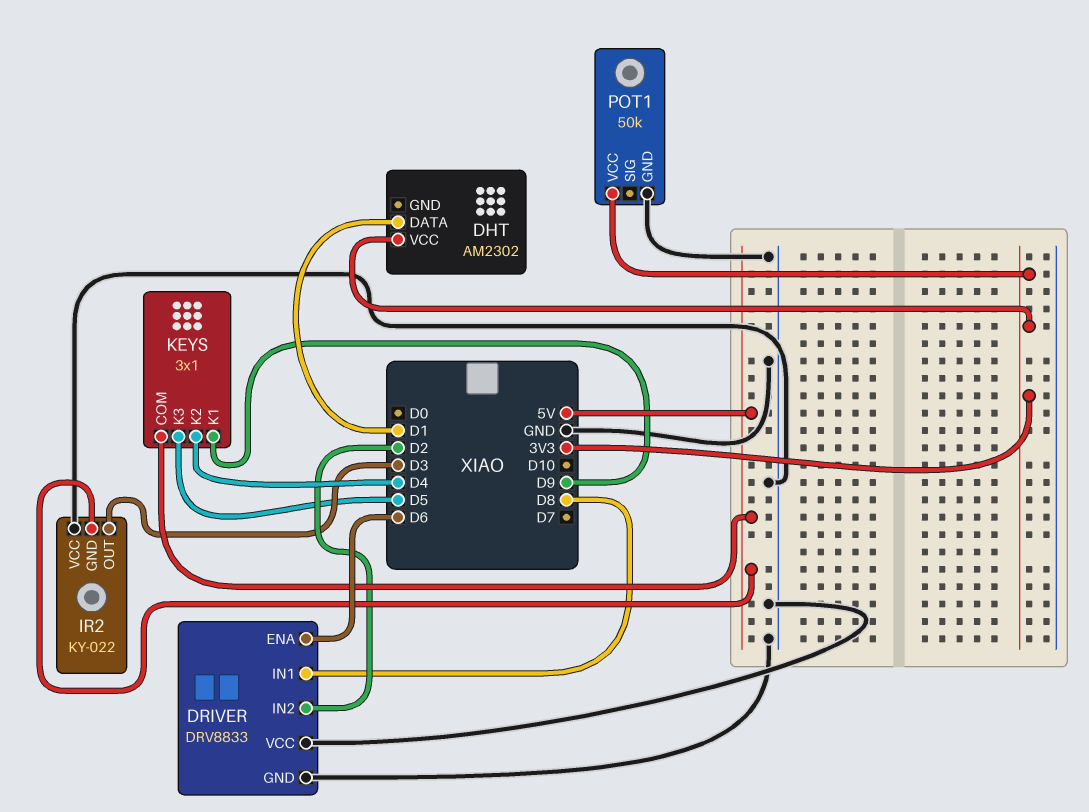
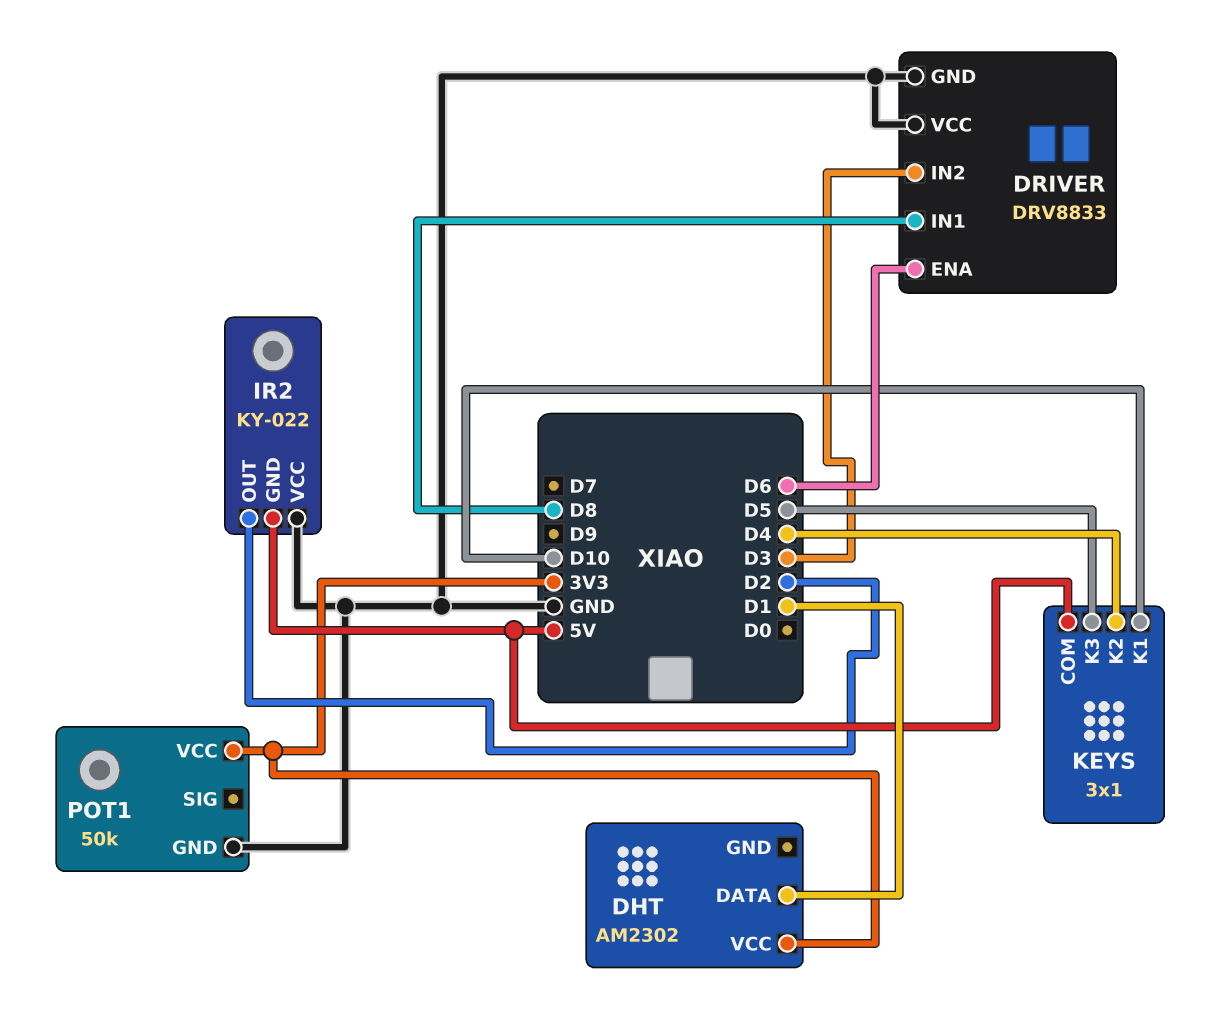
DRIVER pin IN2: D2 -> D3
IR2 pin OUT: D3 -> D2
KEYS pin K1: D9 -> D10

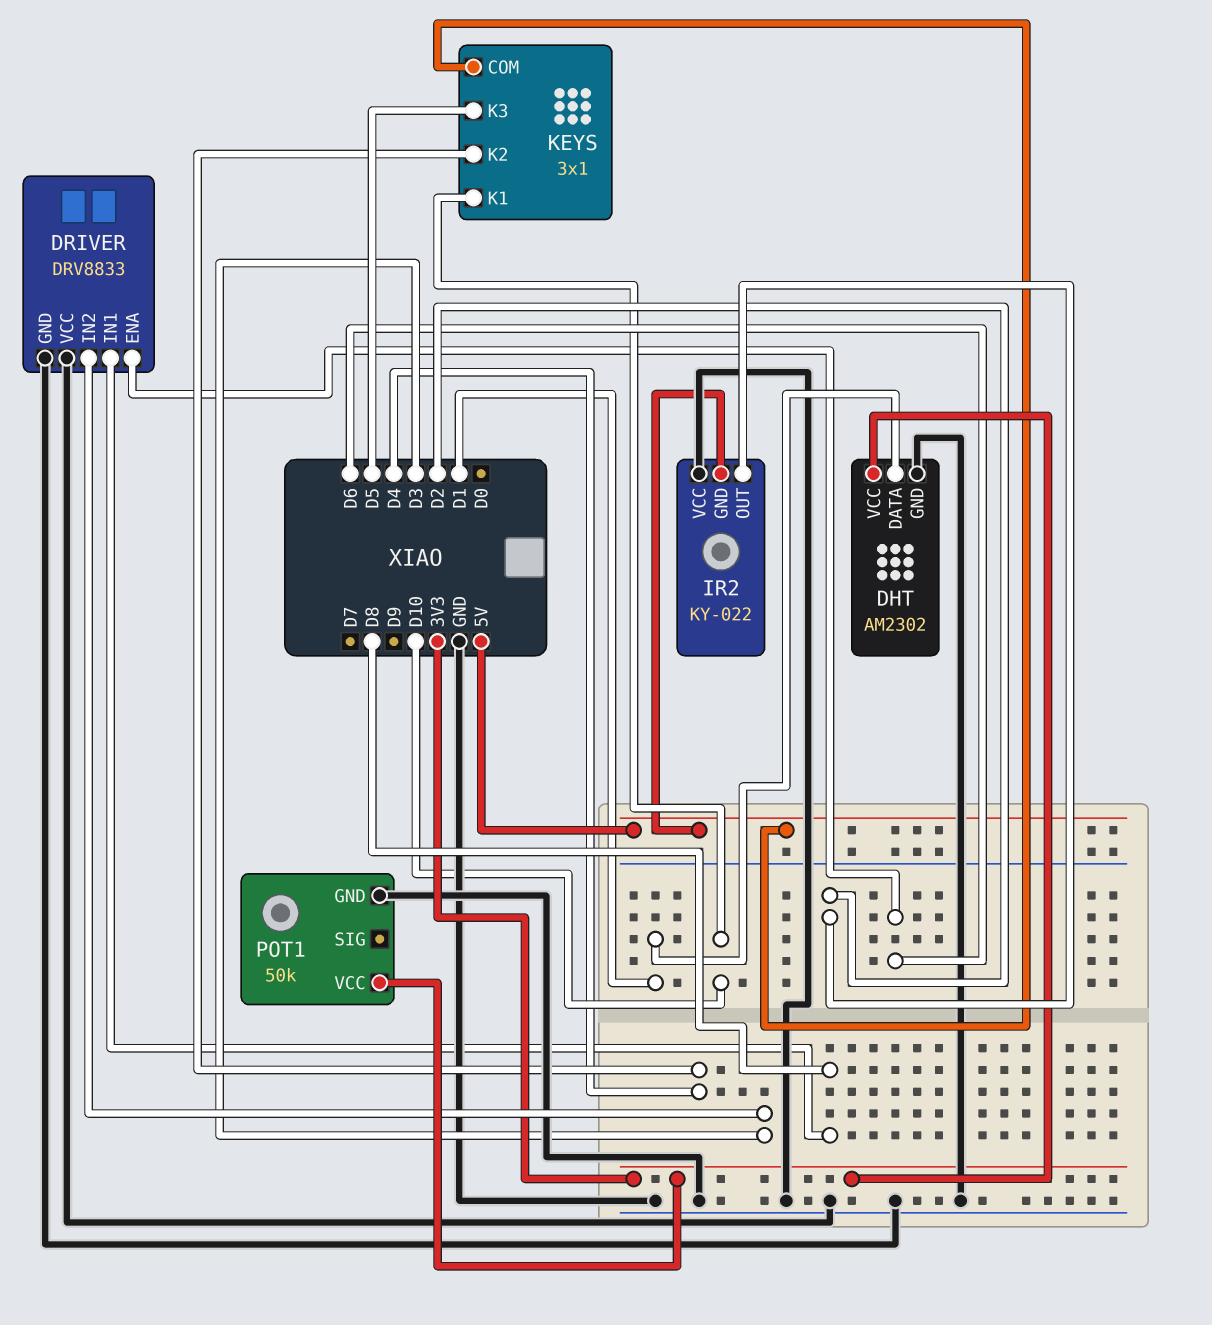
DHT pin GND: none -> GND

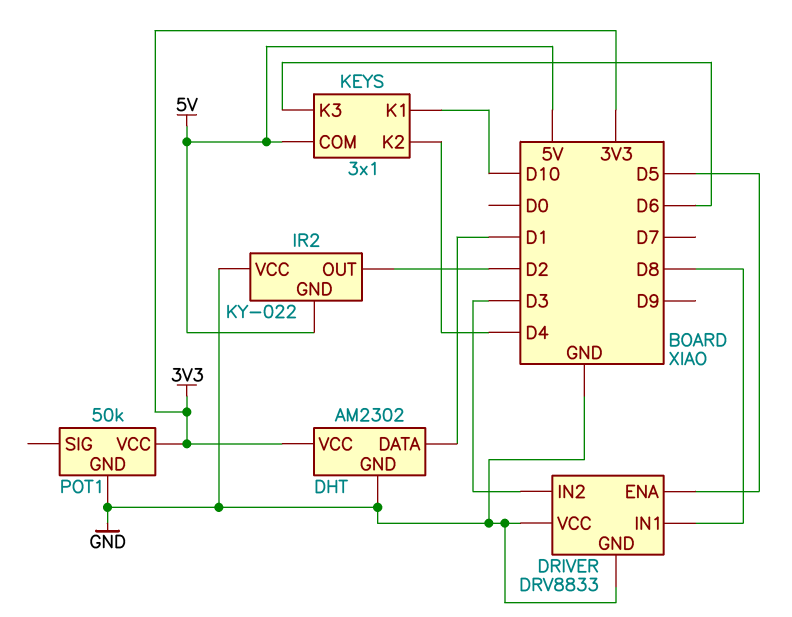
DRIVER pin ENA: D6 -> D5
KEYS pin K3: D5 -> D6

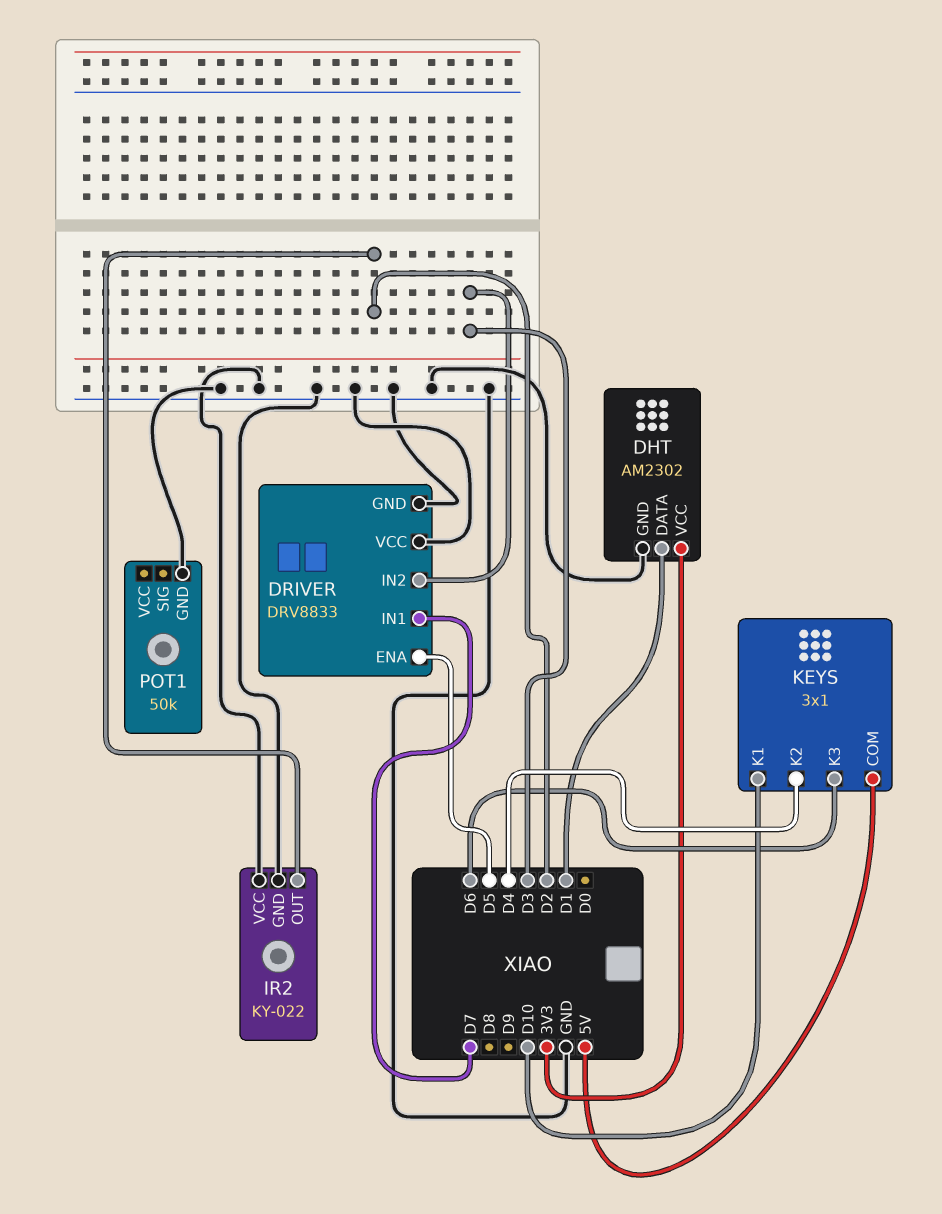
DRIVER pin IN1: D8 -> D7
IR2 pin GND: 5V -> GND
POT1 pin VCC: 3V3 -> none

